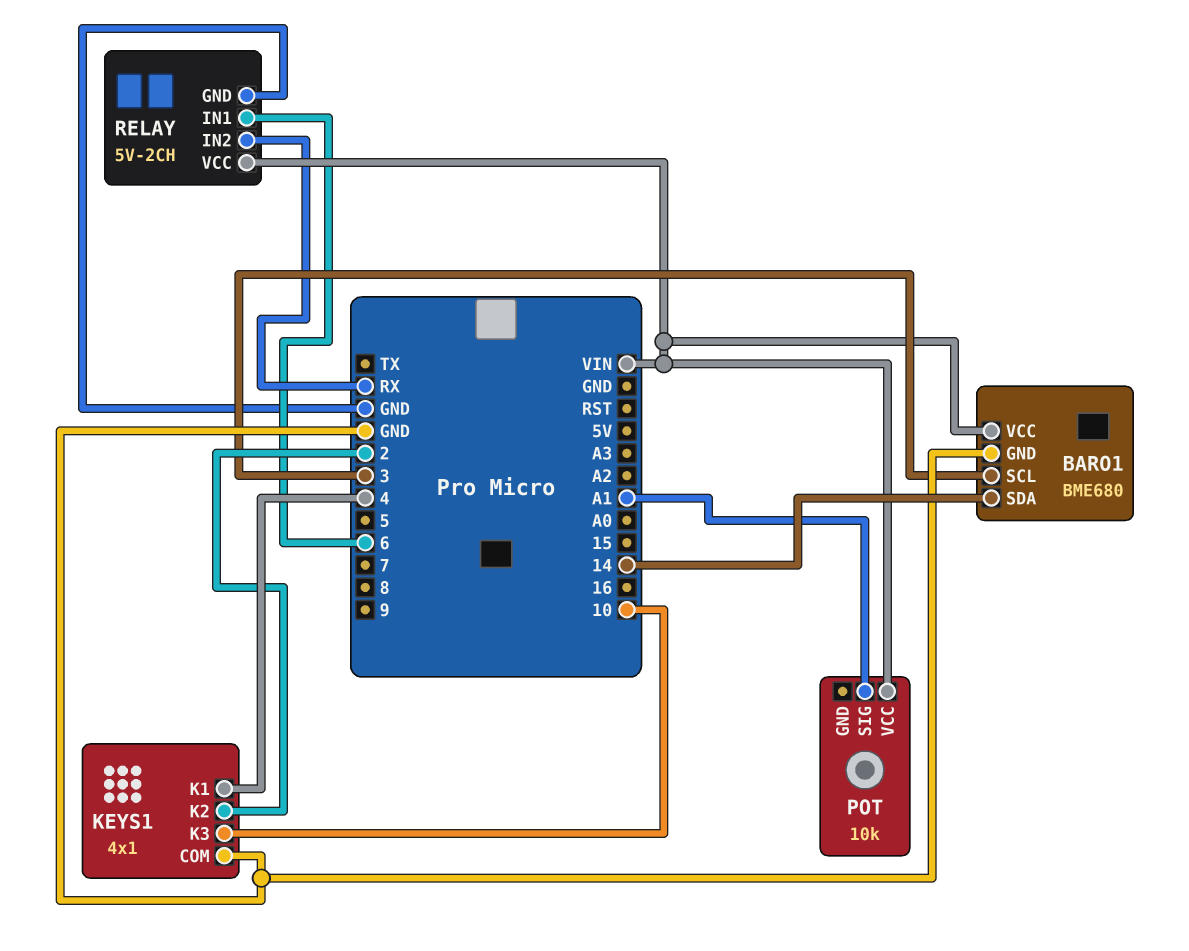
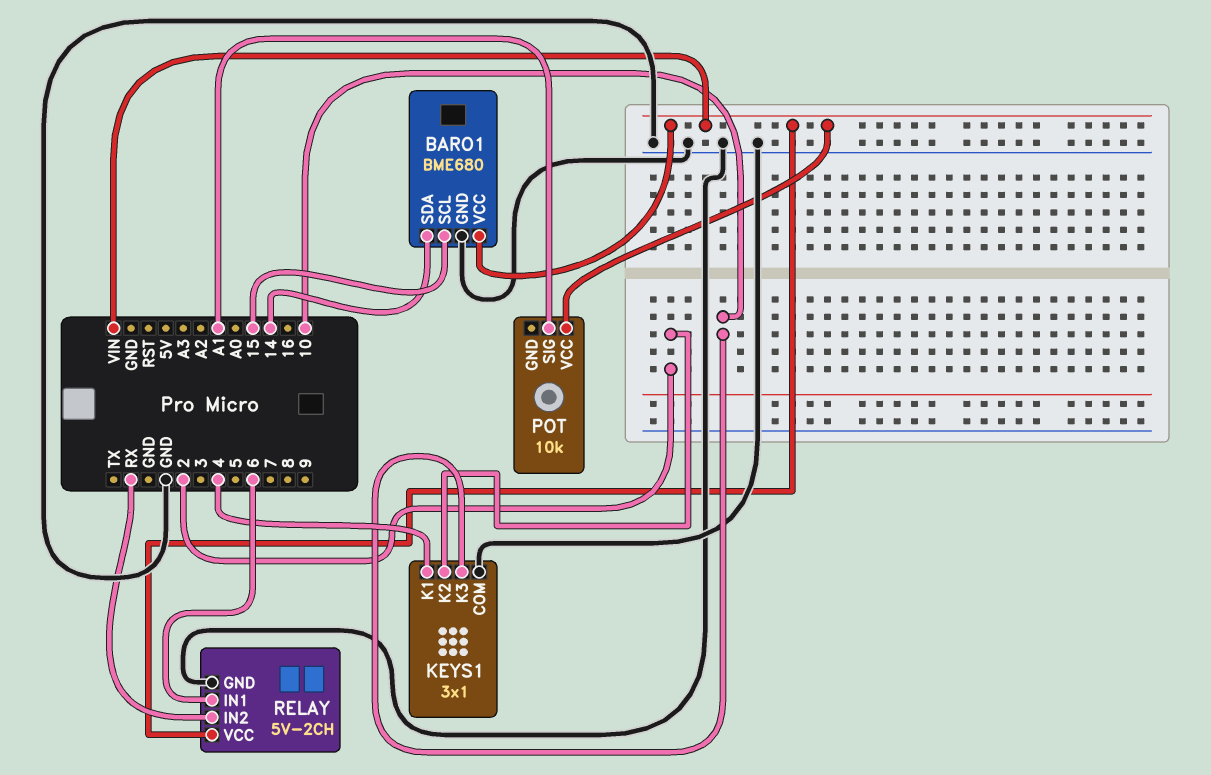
BARO1 pin SCL: 3 -> 15
KEYS1: 4x1 -> 3x1

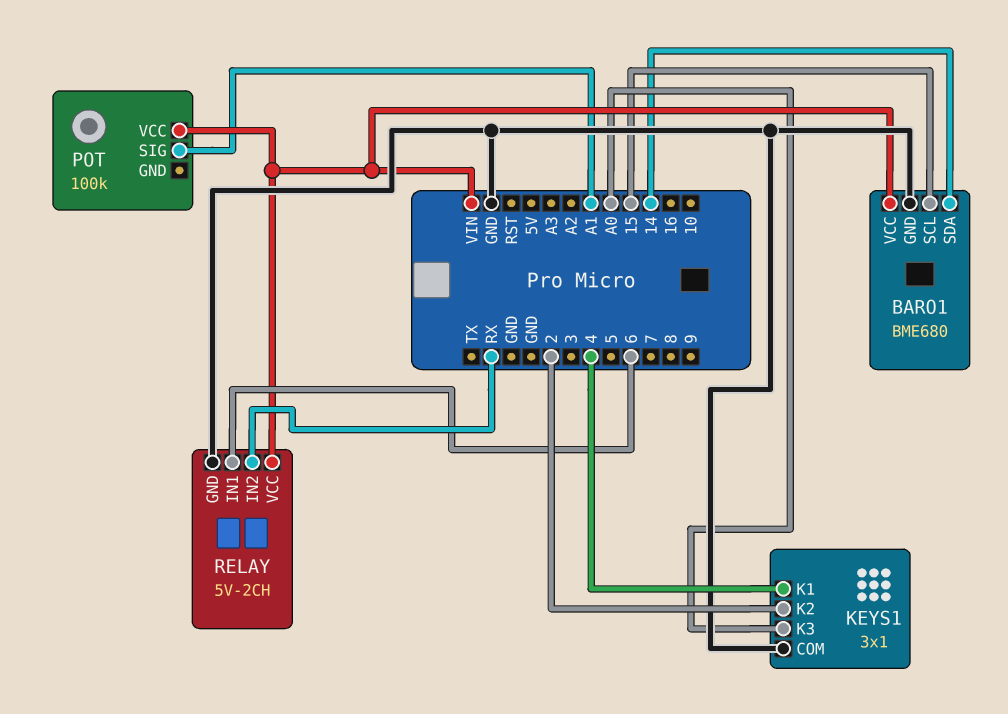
KEYS1 pin K3: 10 -> A0
POT: 10k -> 100k

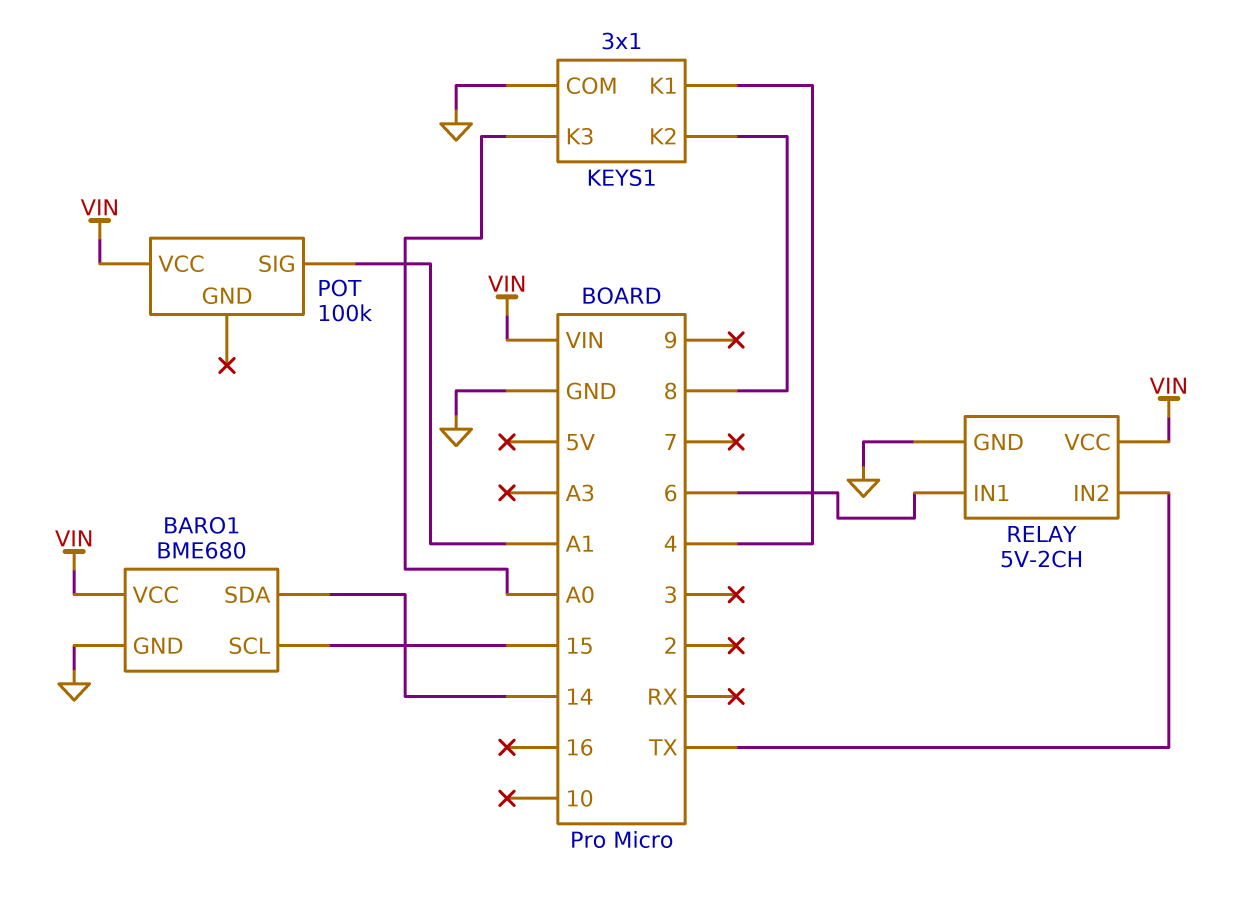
KEYS1 pin K2: 2 -> 8
RELAY pin IN2: RX -> TX

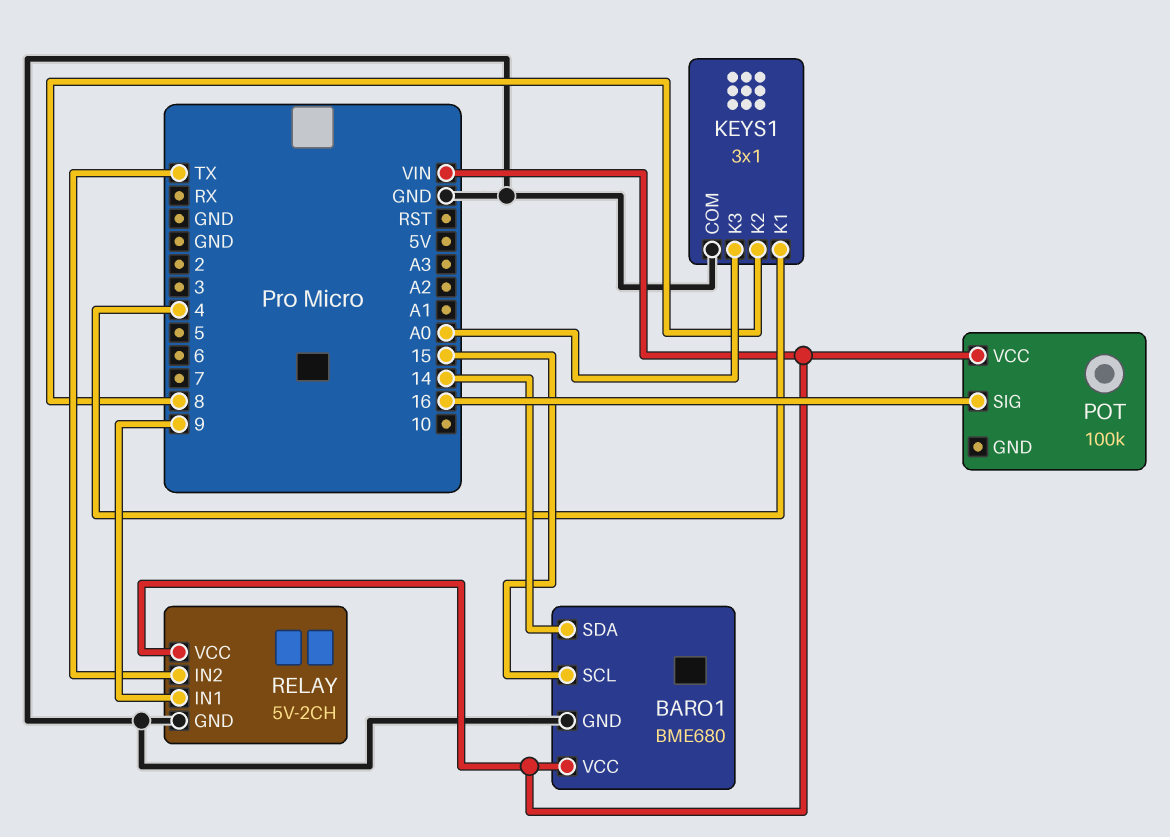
POT pin SIG: A1 -> 16
RELAY pin IN1: 6 -> 9

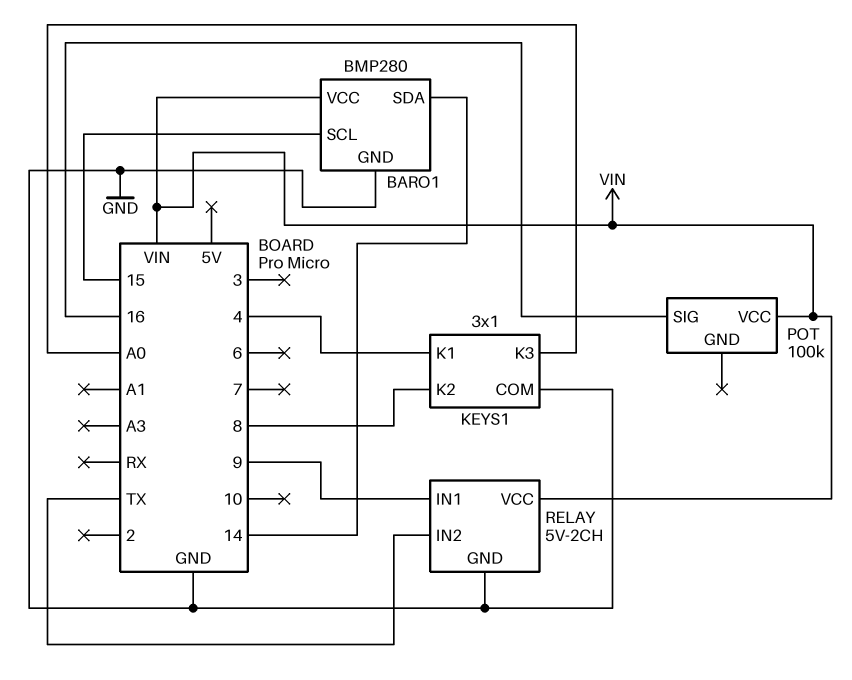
BARO1: BME680 -> BMP280

